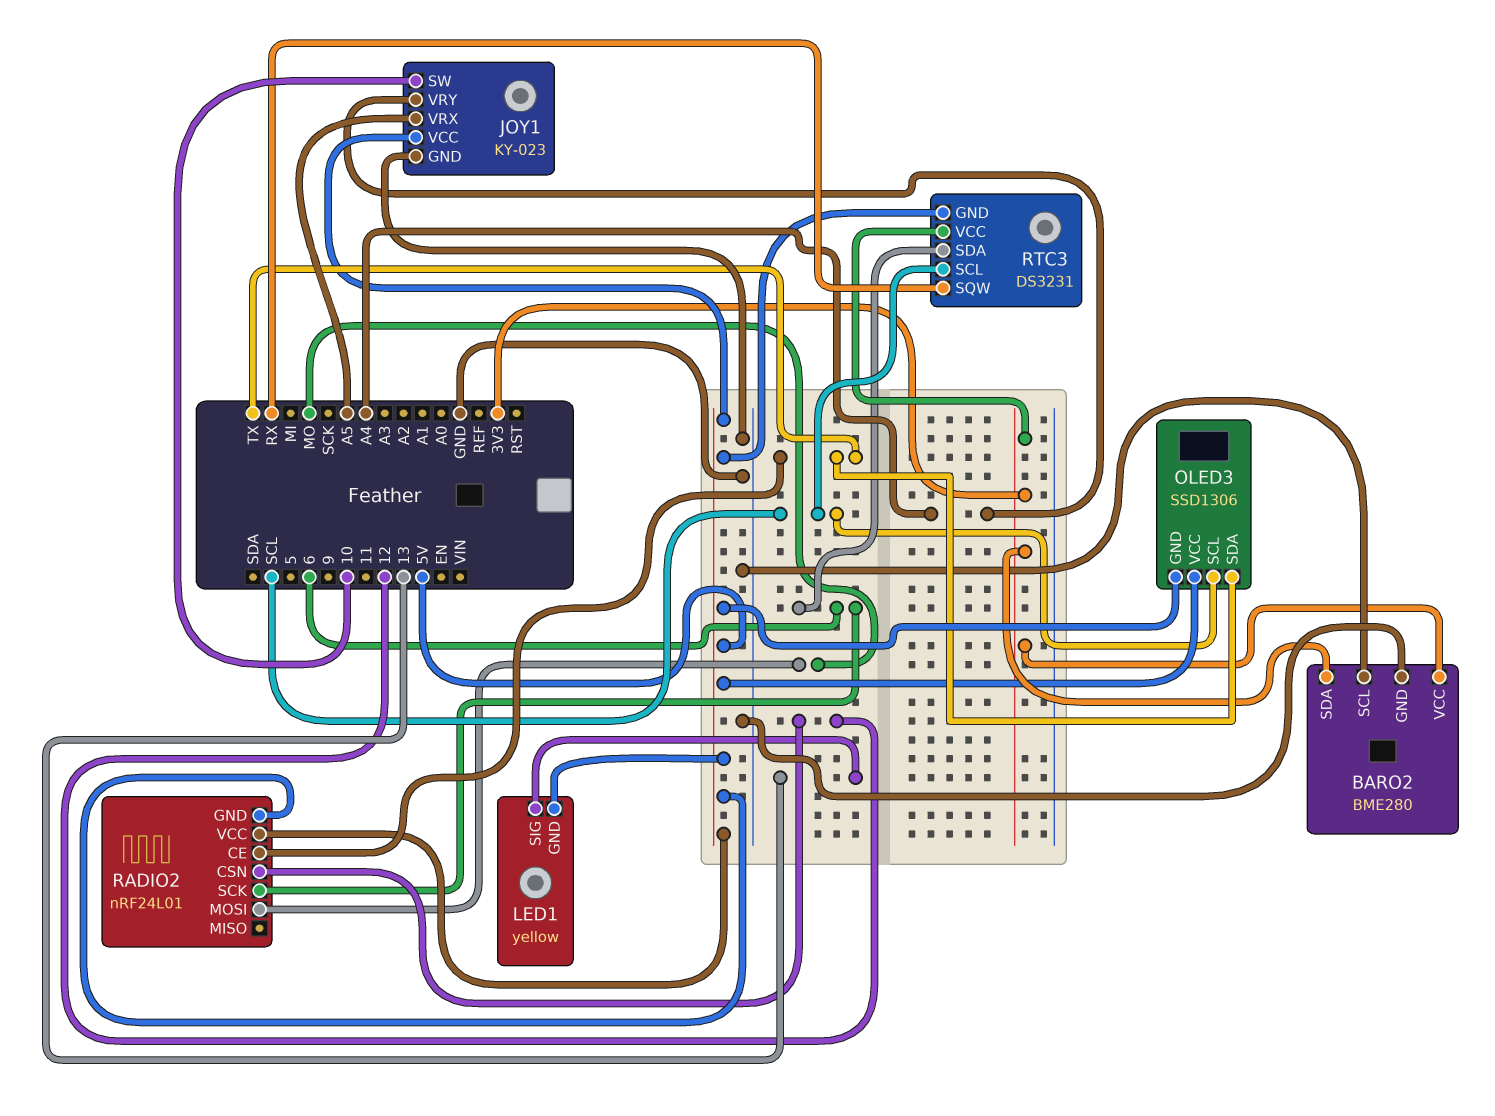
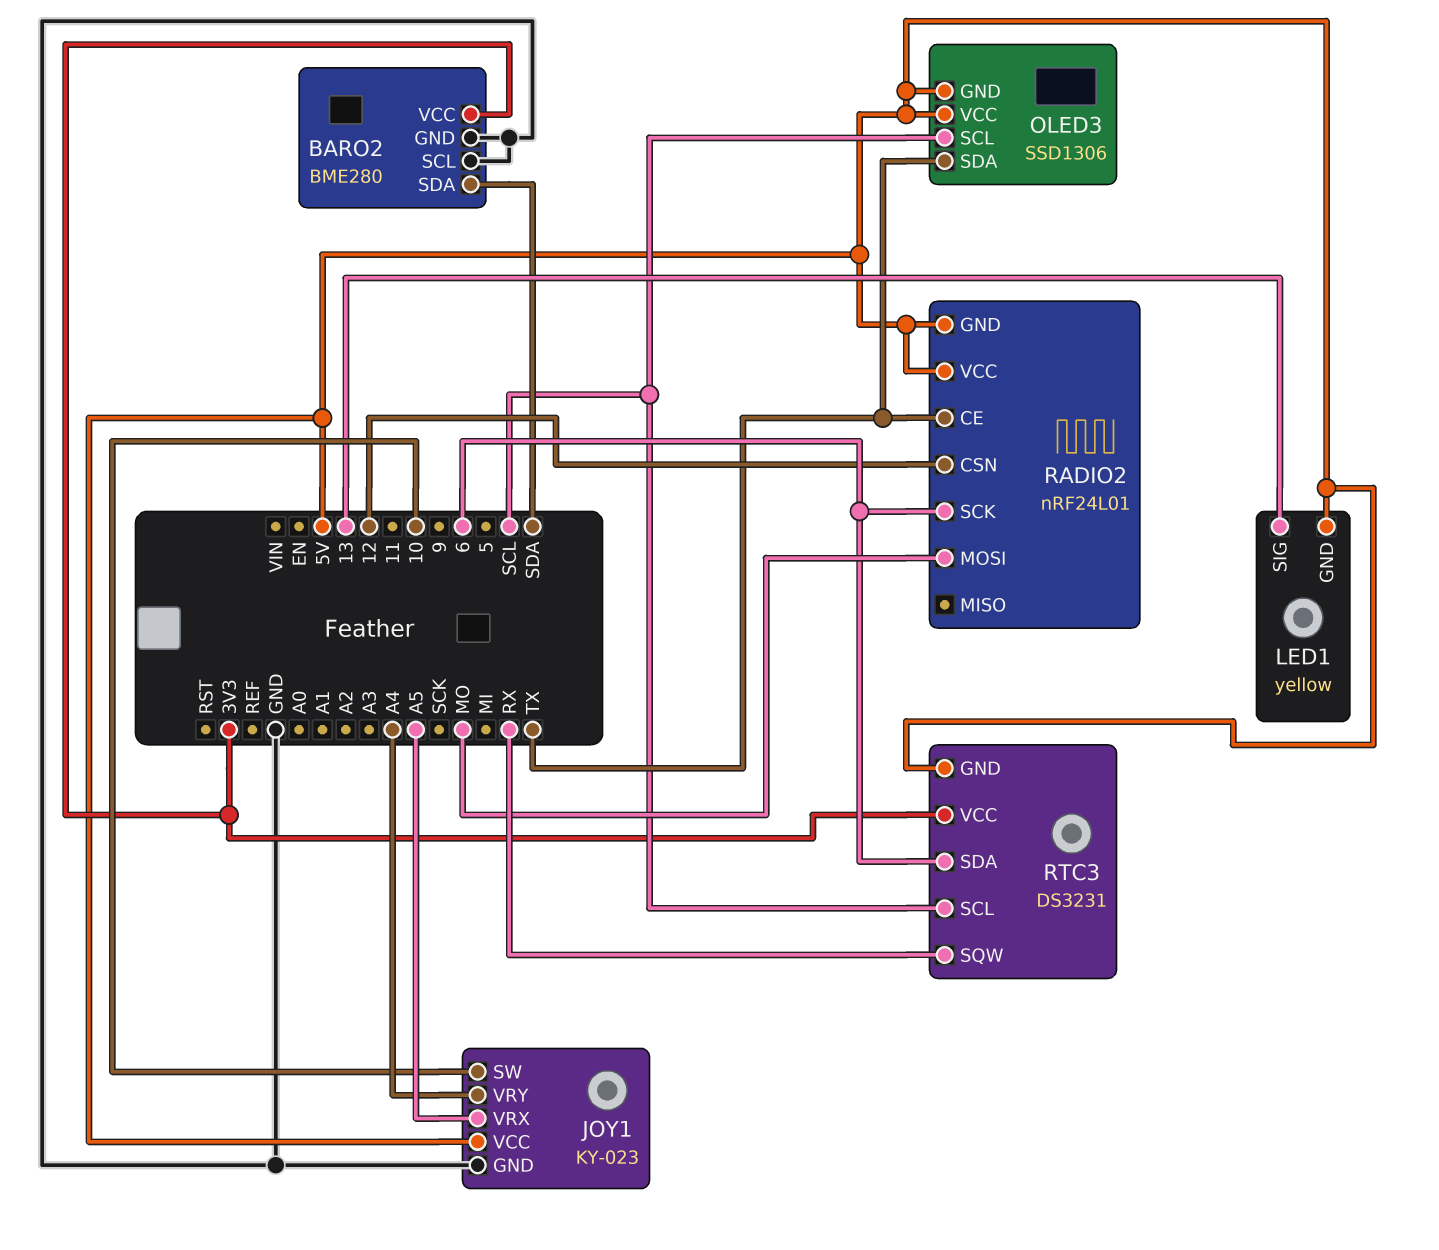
BARO2 pin SDA: 3V3 -> SDA

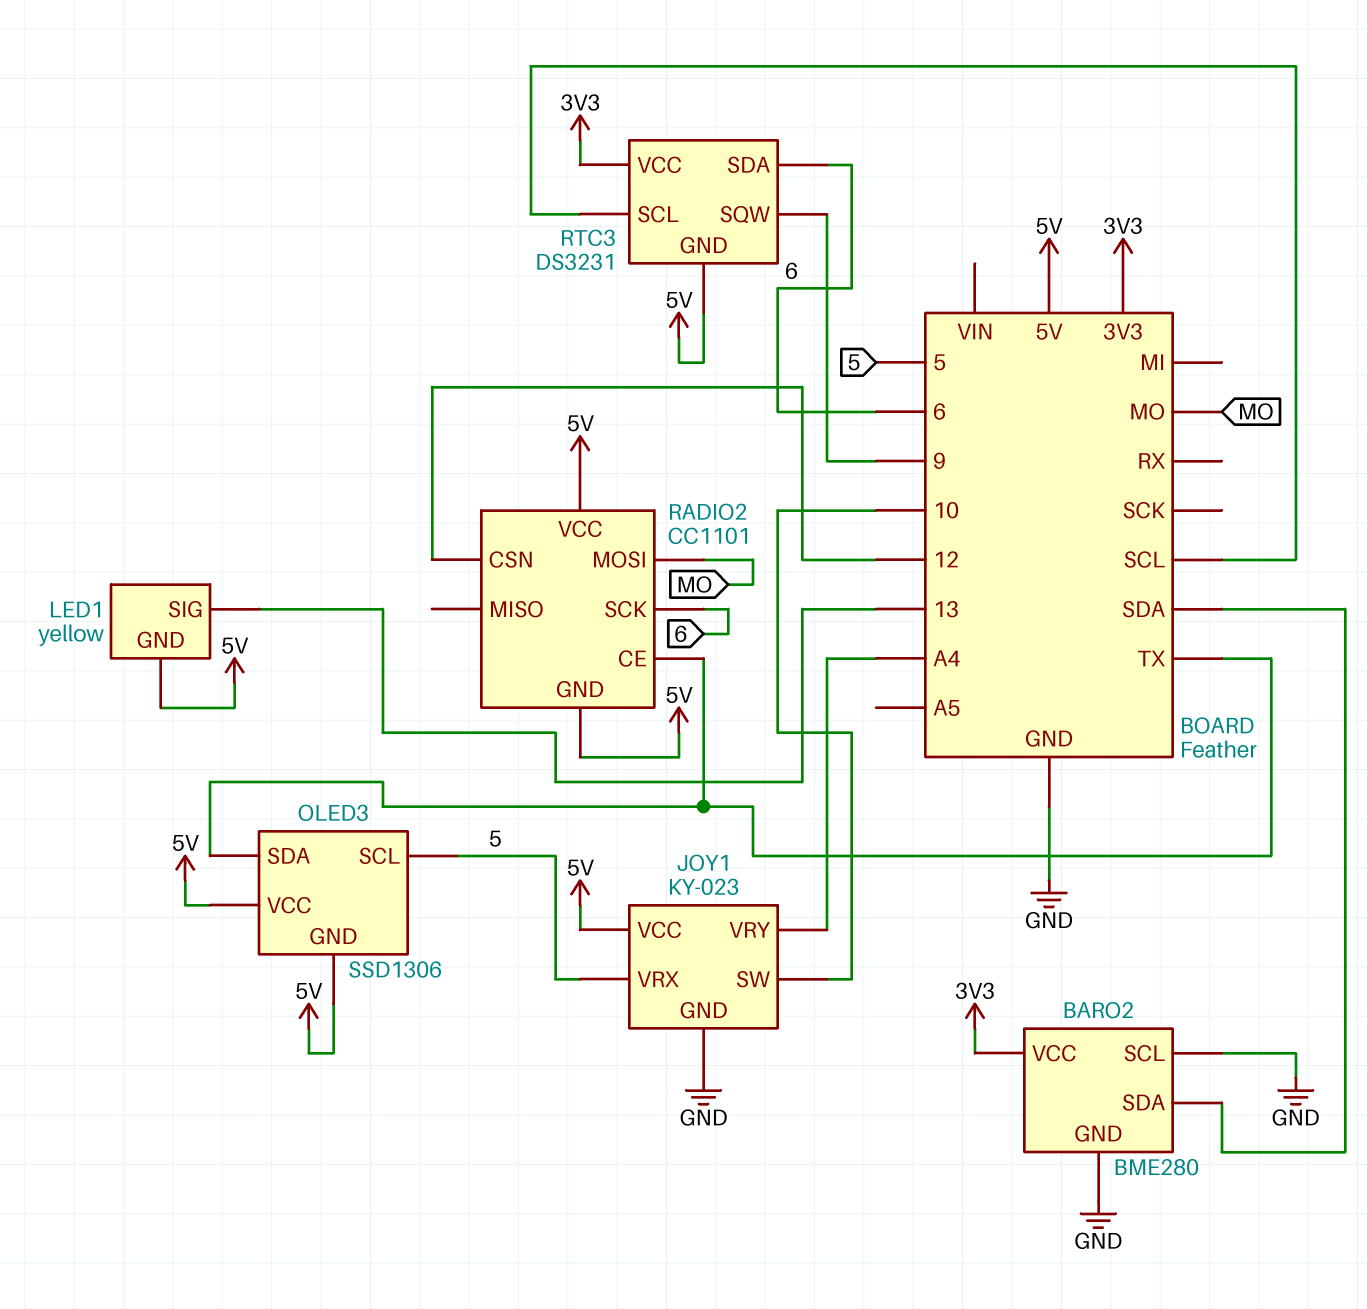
JOY1 pin VRX: A5 -> 5
OLED3 pin SCL: SCL -> 5
RADIO2: nRF24L01 -> CC1101
RTC3 pin SQW: RX -> 9

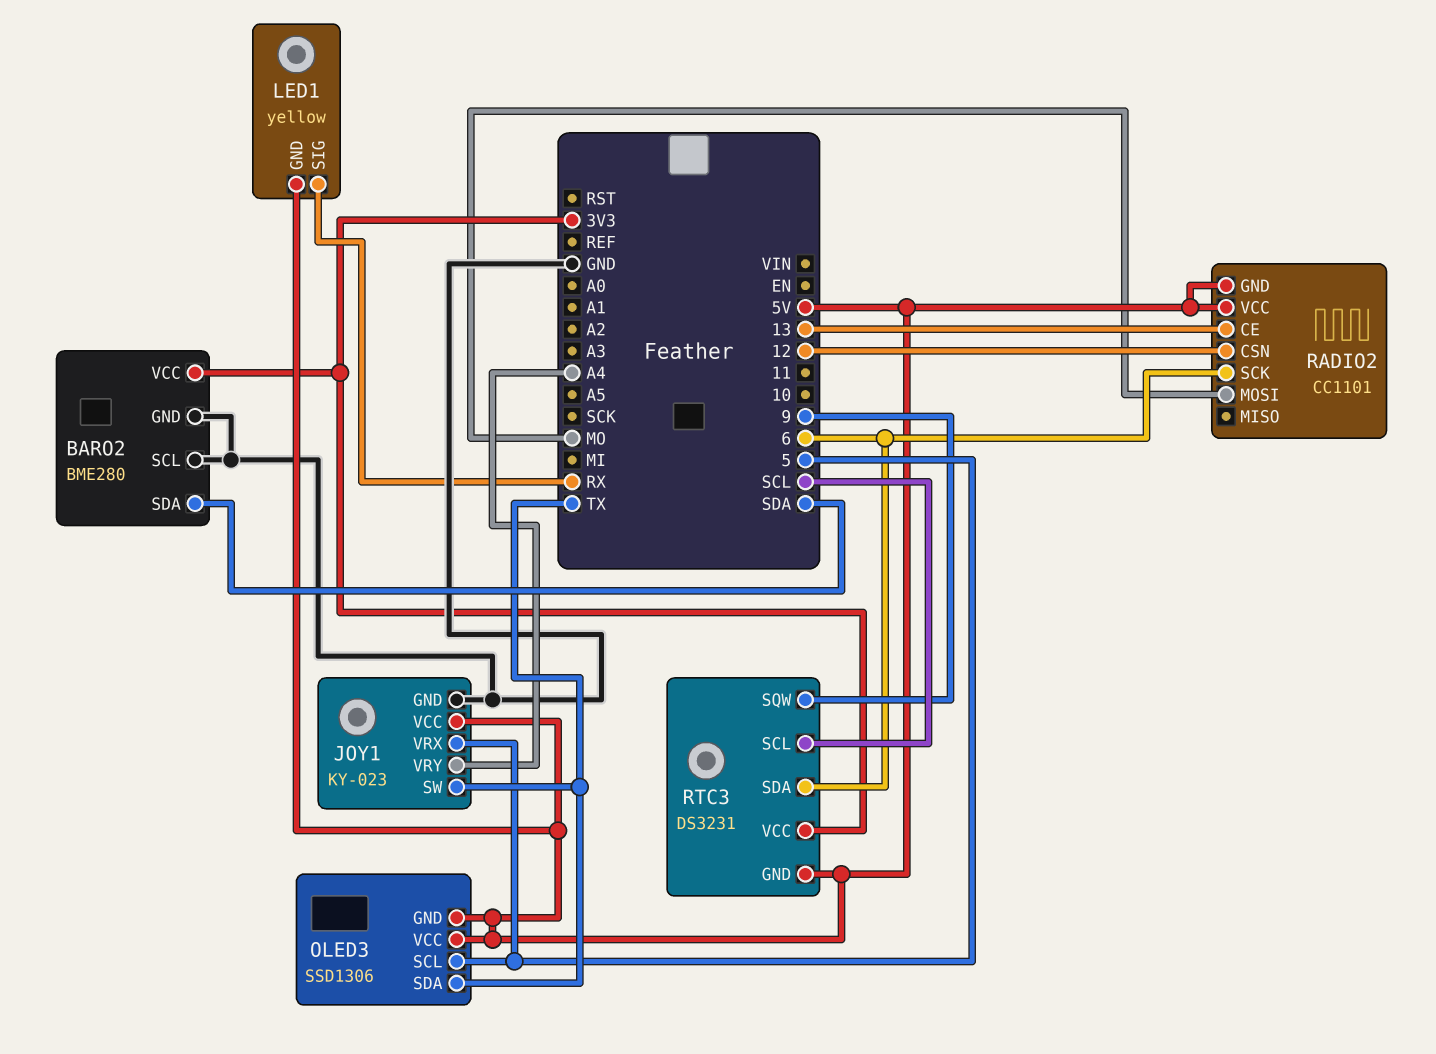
JOY1 pin SW: 10 -> TX
LED1 pin SIG: 13 -> RX
RADIO2 pin CE: TX -> 13

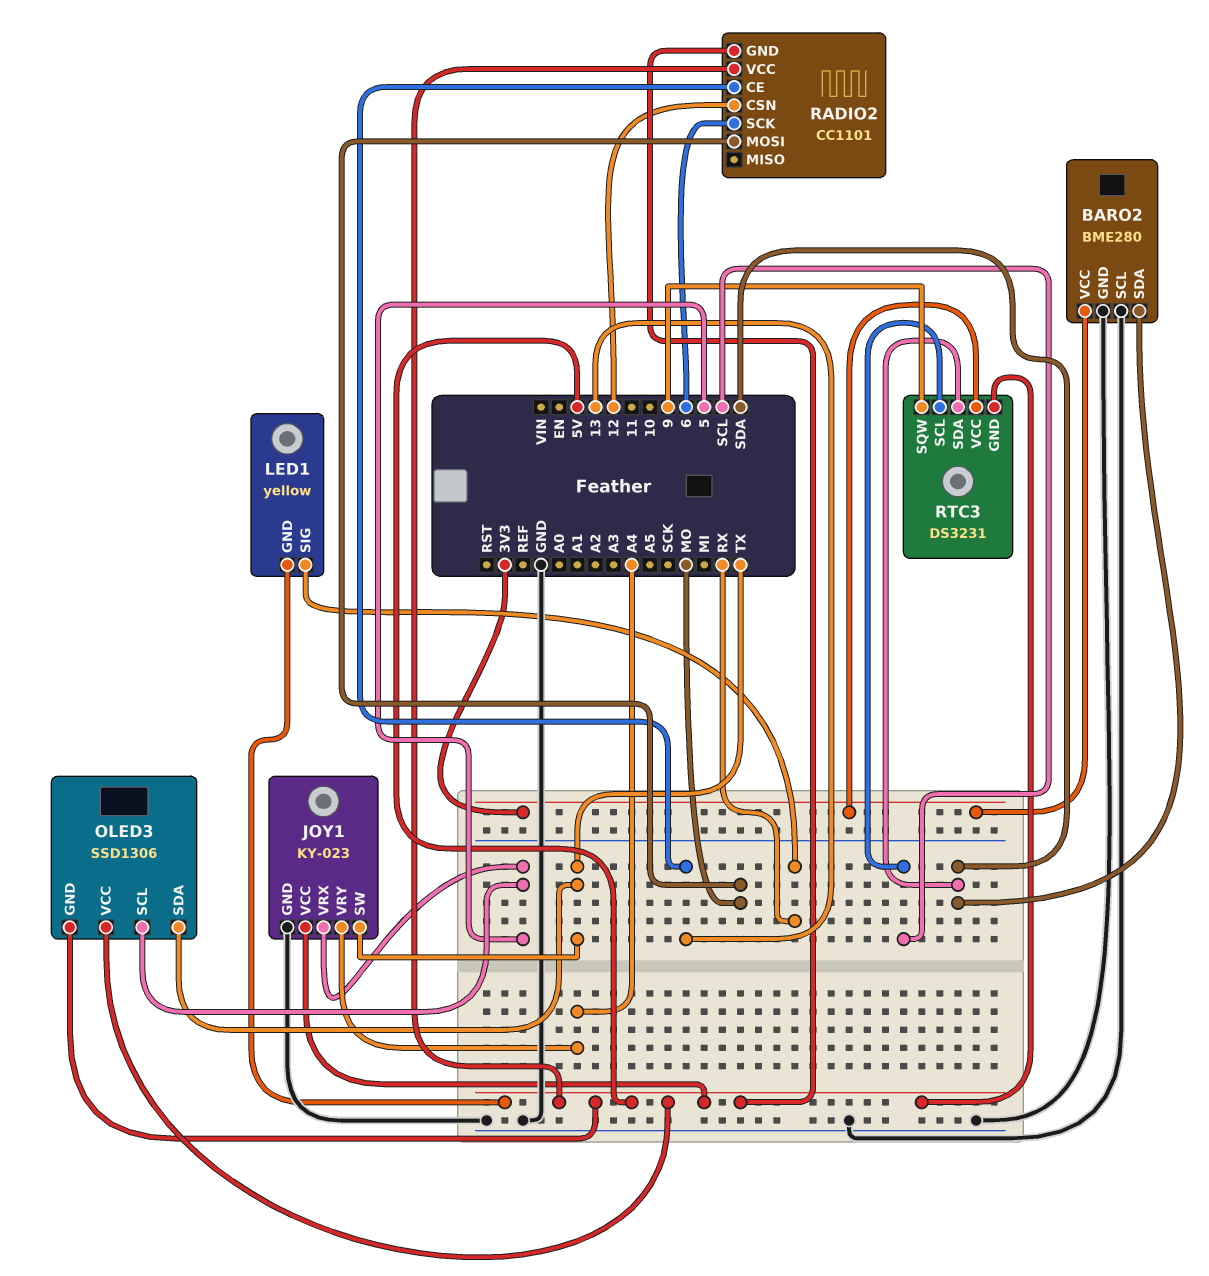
RTC3 pin SDA: 6 -> SDA

